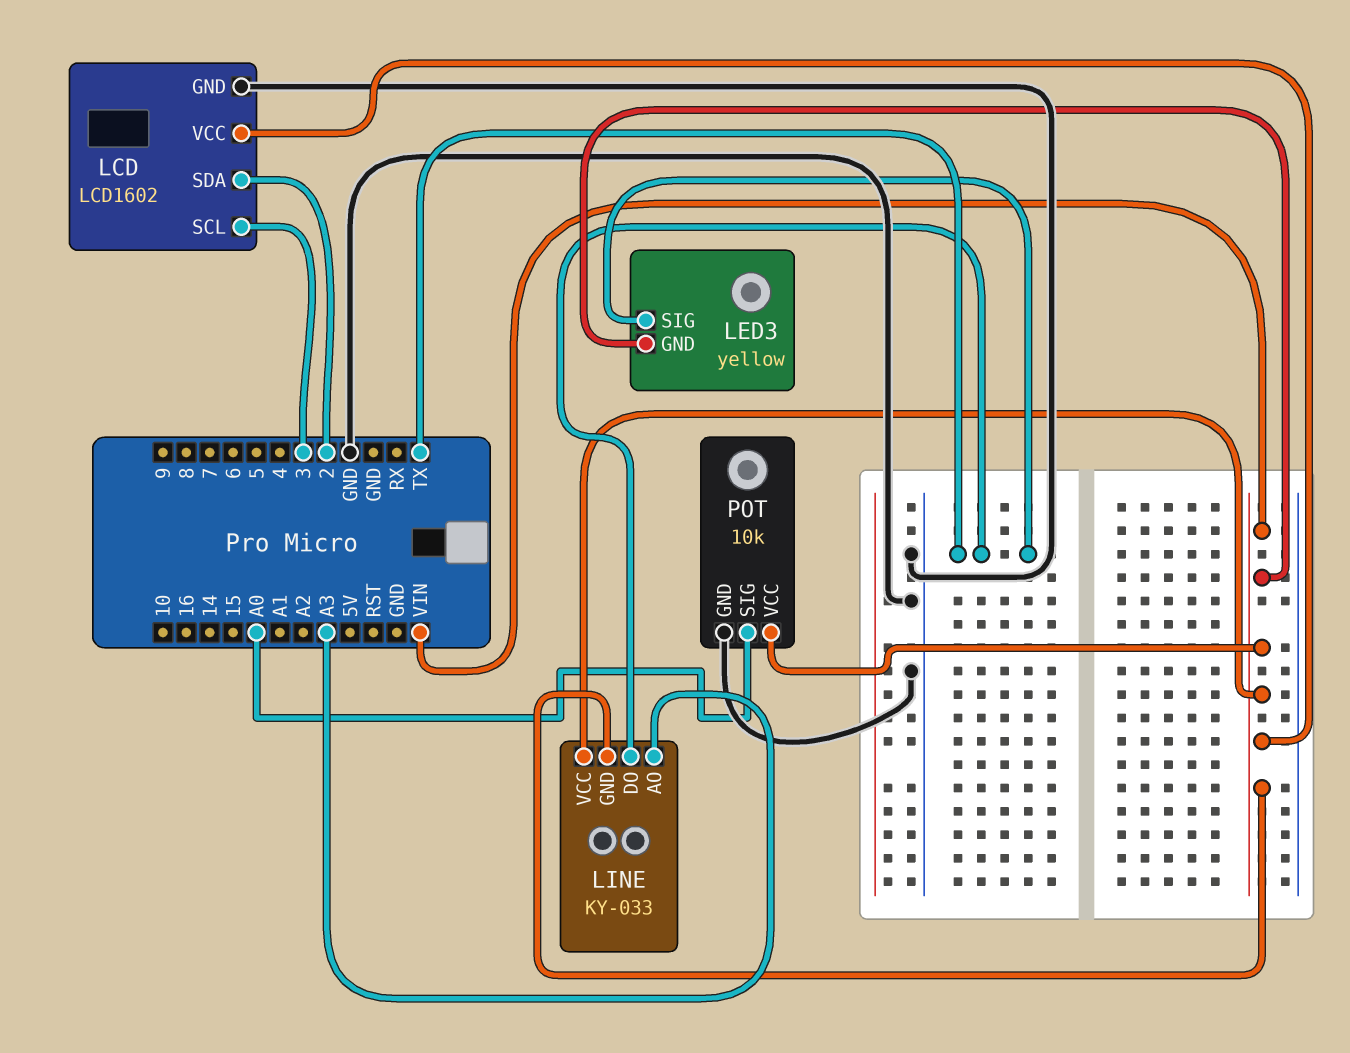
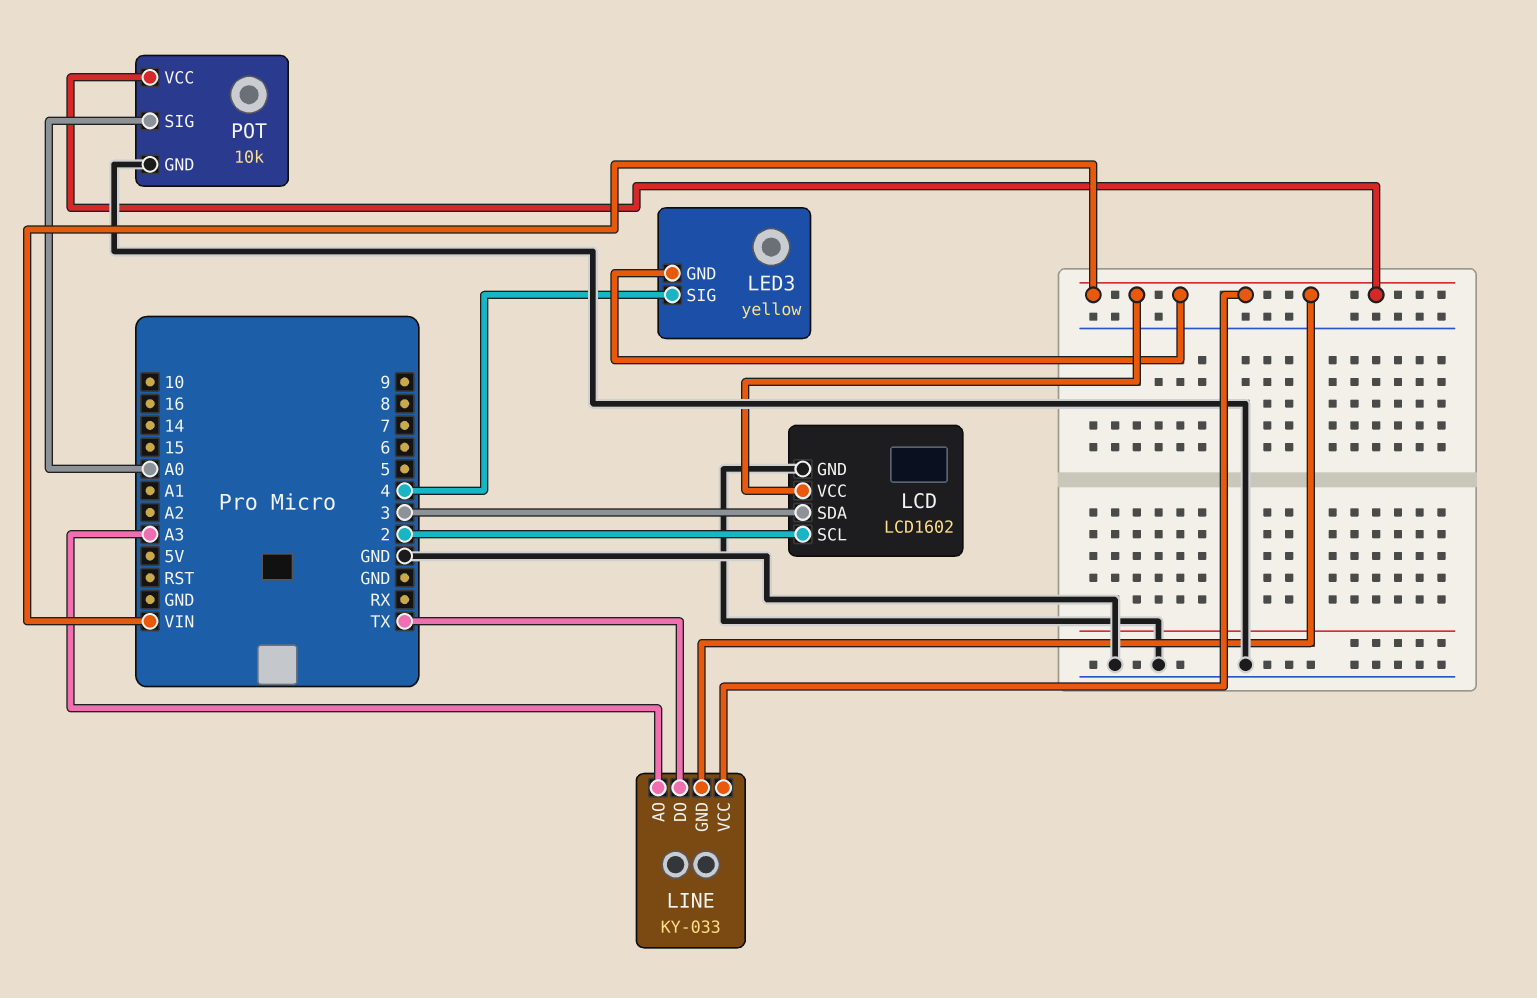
LCD pin SCL: 3 -> 2
LCD pin SDA: 2 -> 3
LED3 pin SIG: TX -> 4

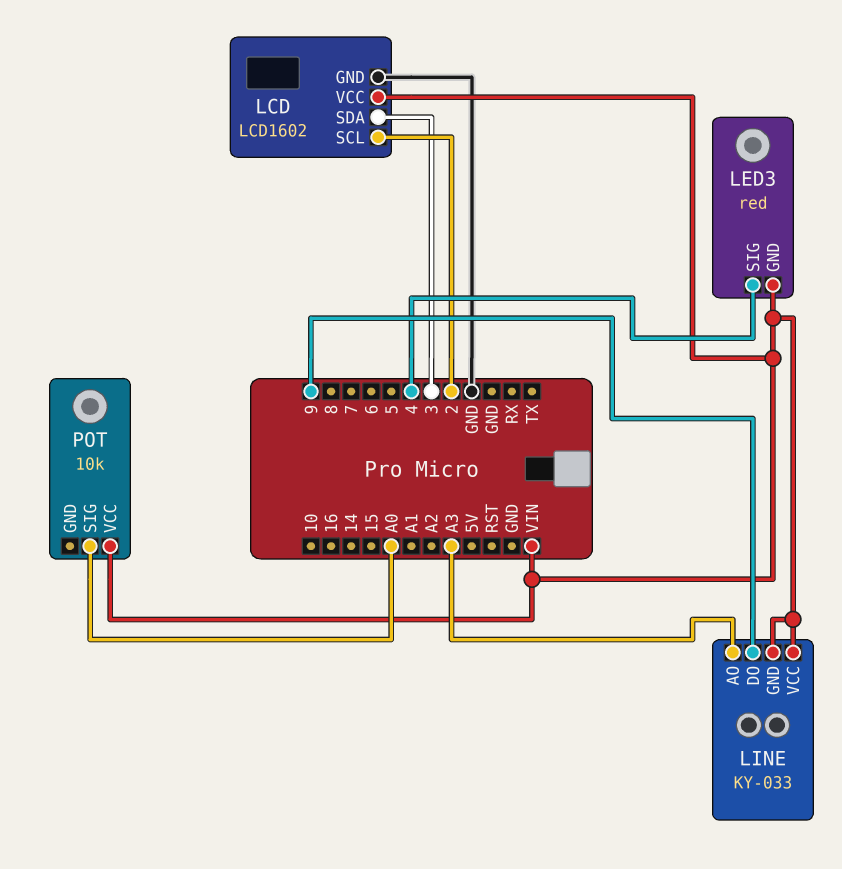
LED3: yellow -> red
LINE pin DO: TX -> 9
POT pin GND: GND -> none

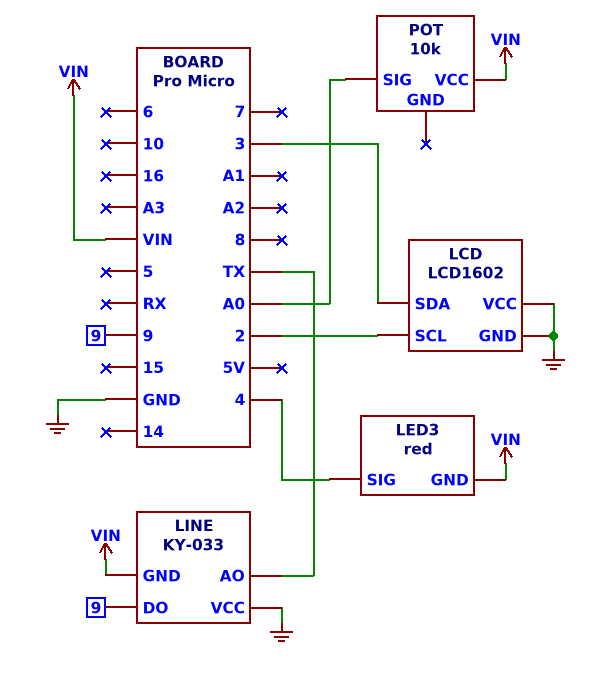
LCD pin VCC: VIN -> GND
LINE pin AO: A3 -> TX
LINE pin VCC: VIN -> GND

